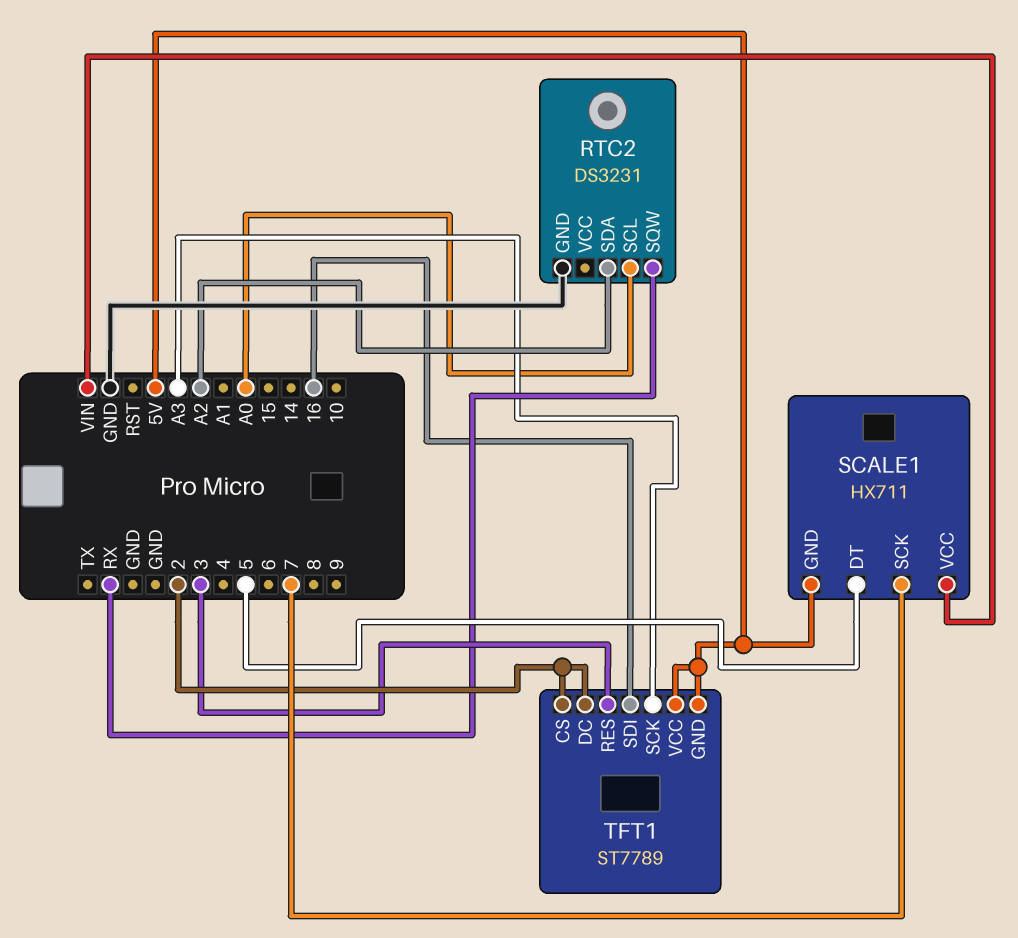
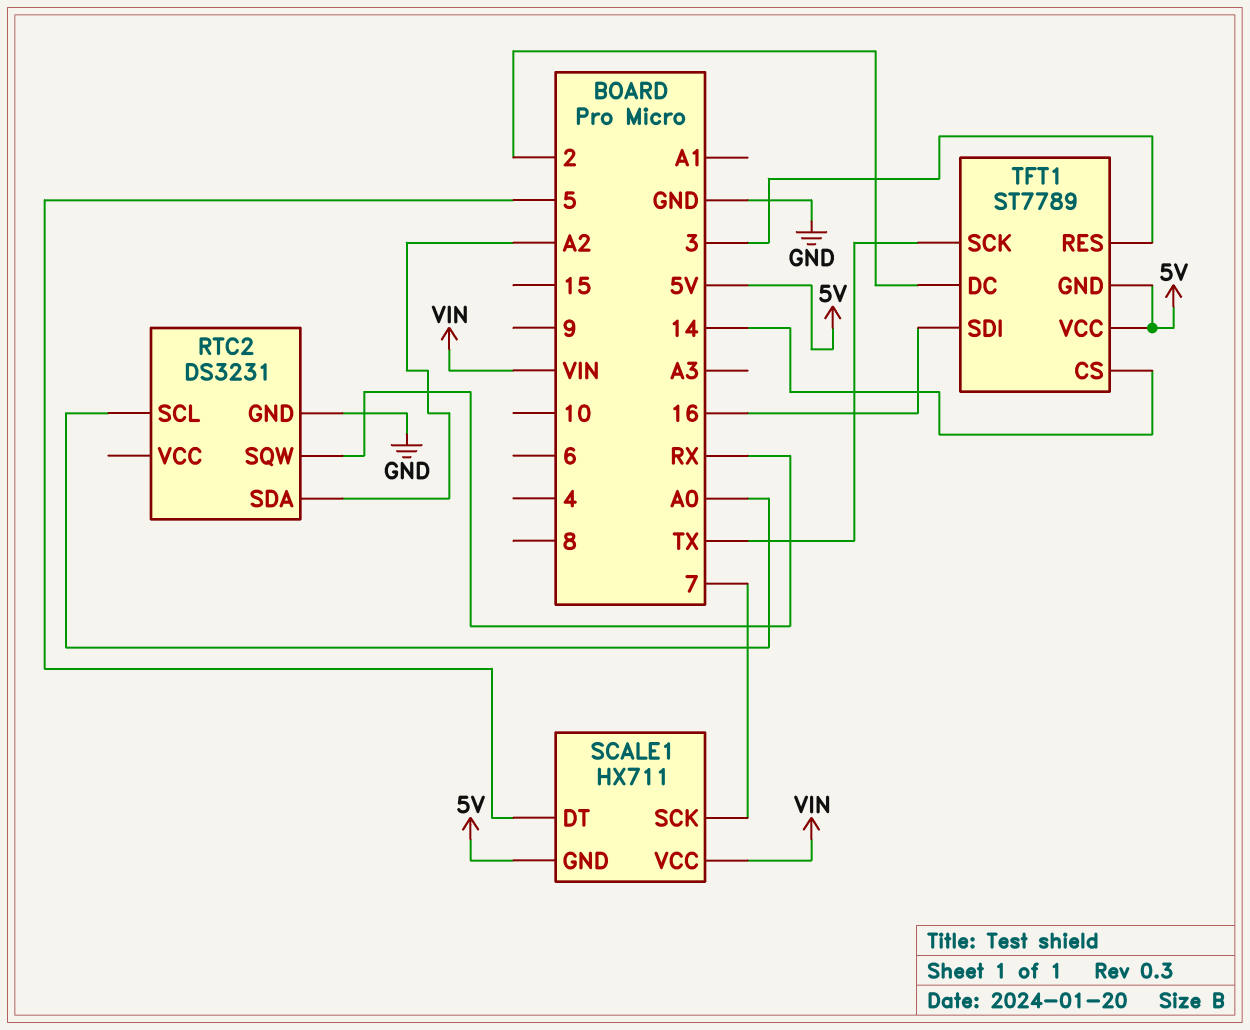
TFT1 pin CS: 2 -> 14
TFT1 pin SCK: A3 -> TX

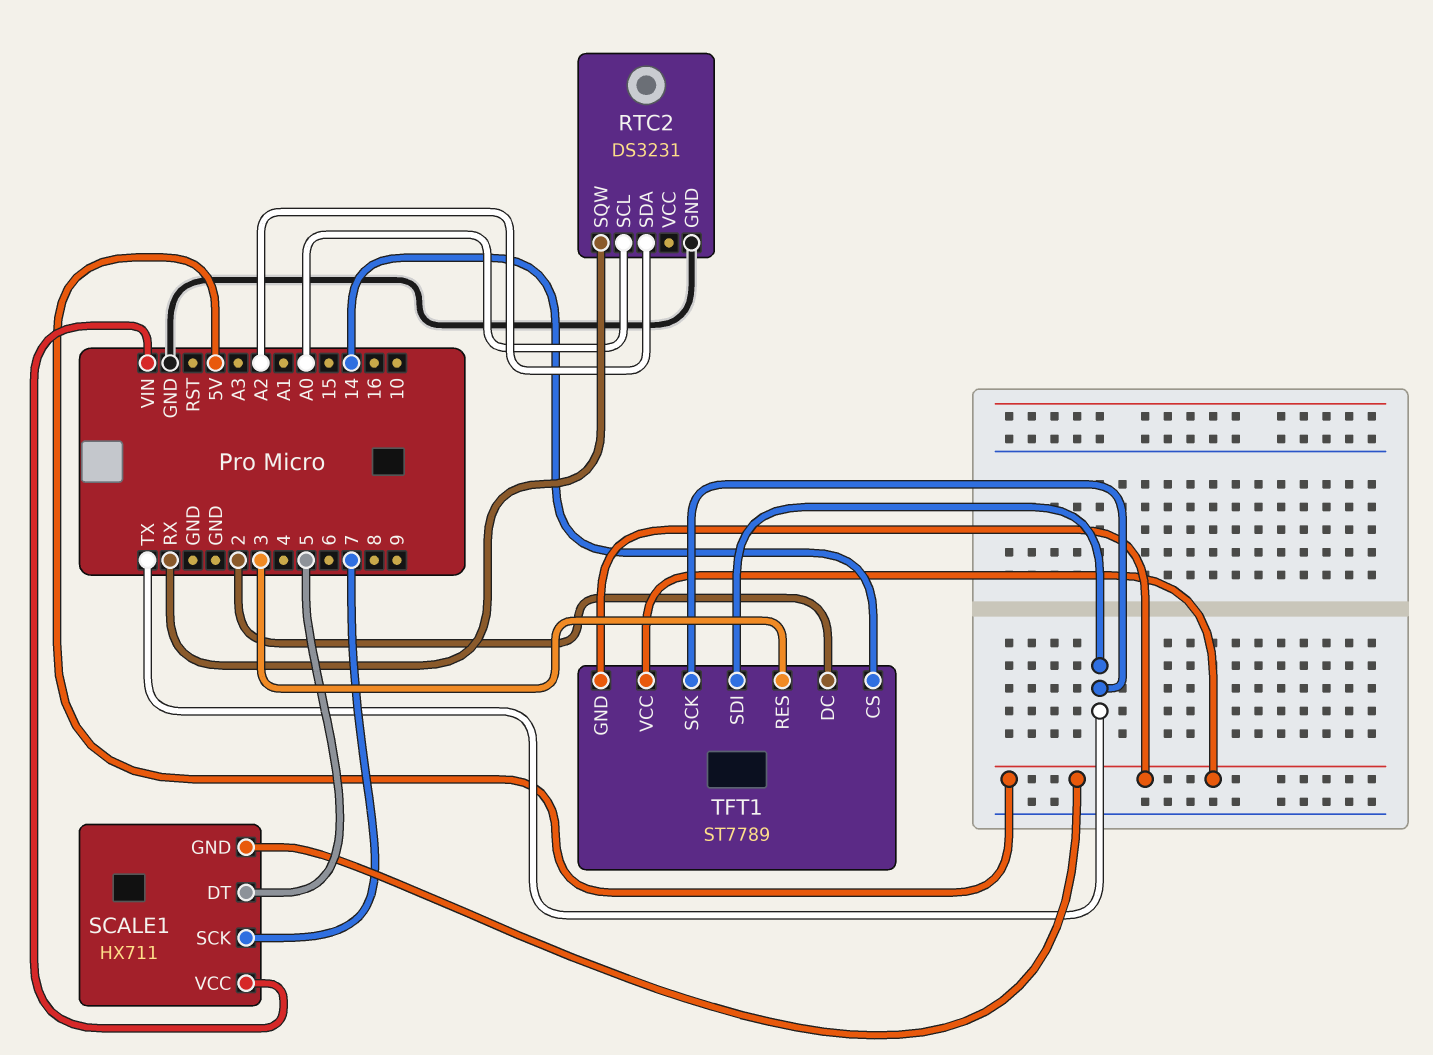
TFT1 pin SDI: 16 -> TX

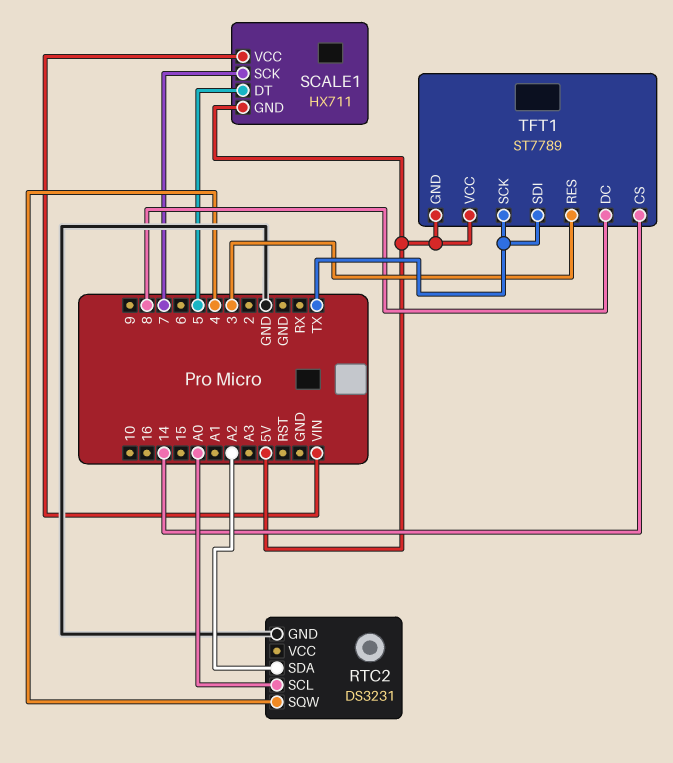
RTC2 pin SQW: RX -> 4
TFT1 pin DC: 2 -> 8

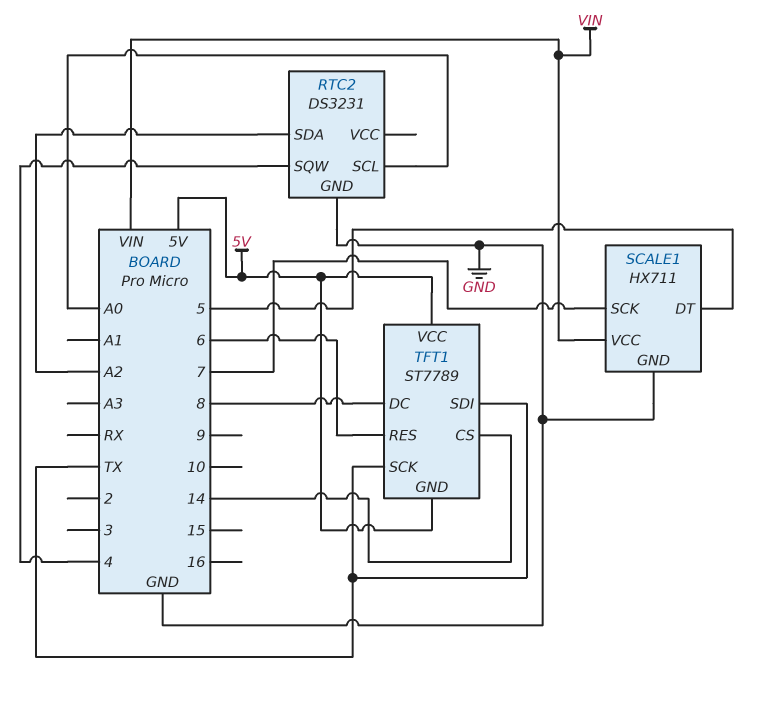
SCALE1 pin GND: 5V -> GND
TFT1 pin RES: 3 -> 6

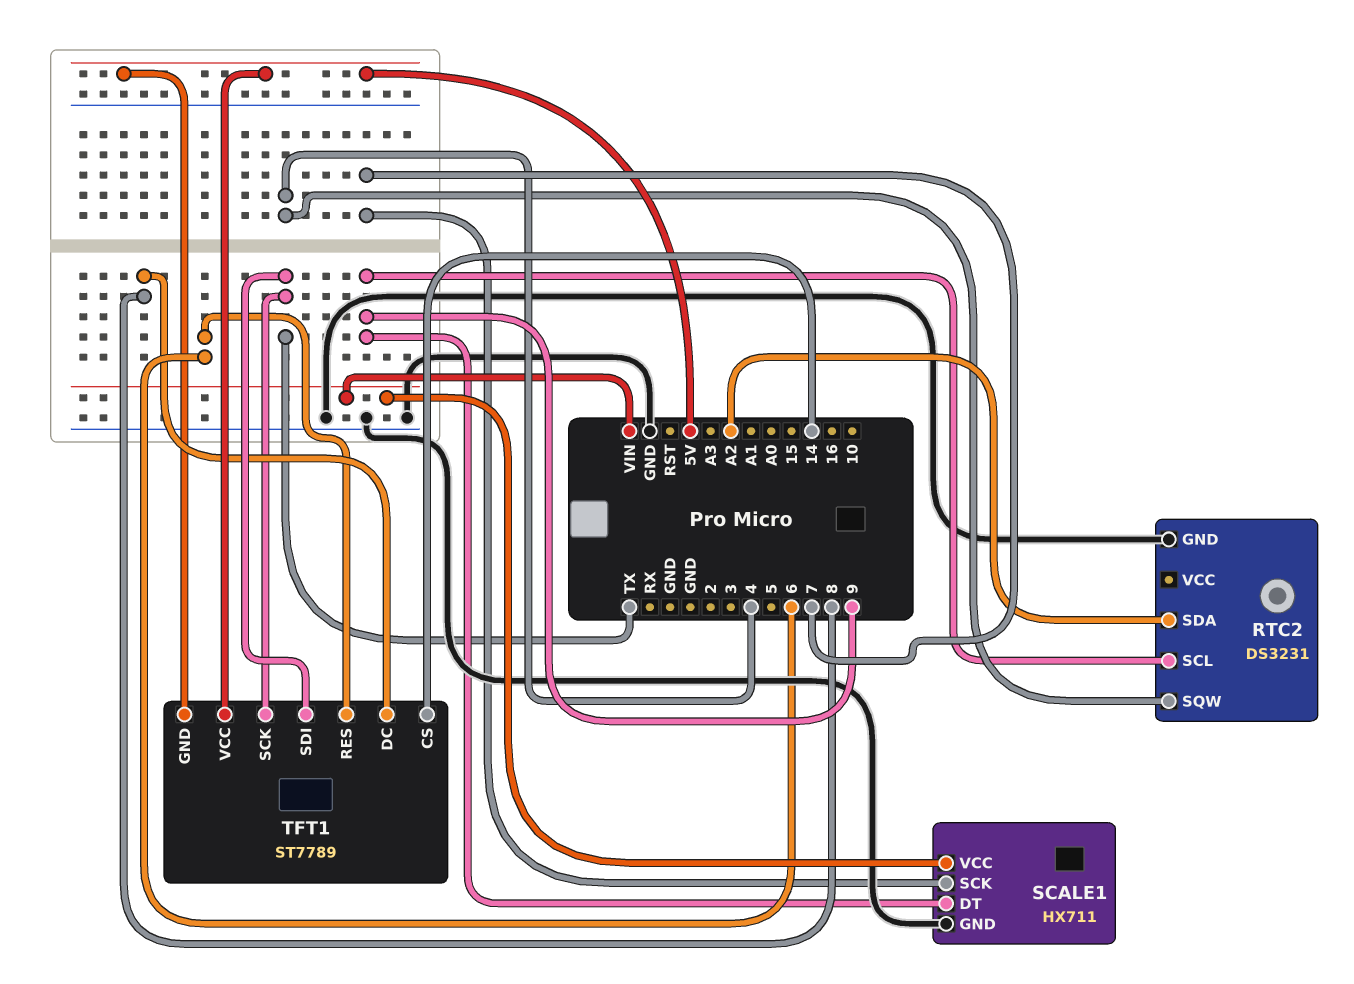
RTC2 pin SCL: A0 -> 9
SCALE1 pin DT: 5 -> 9

